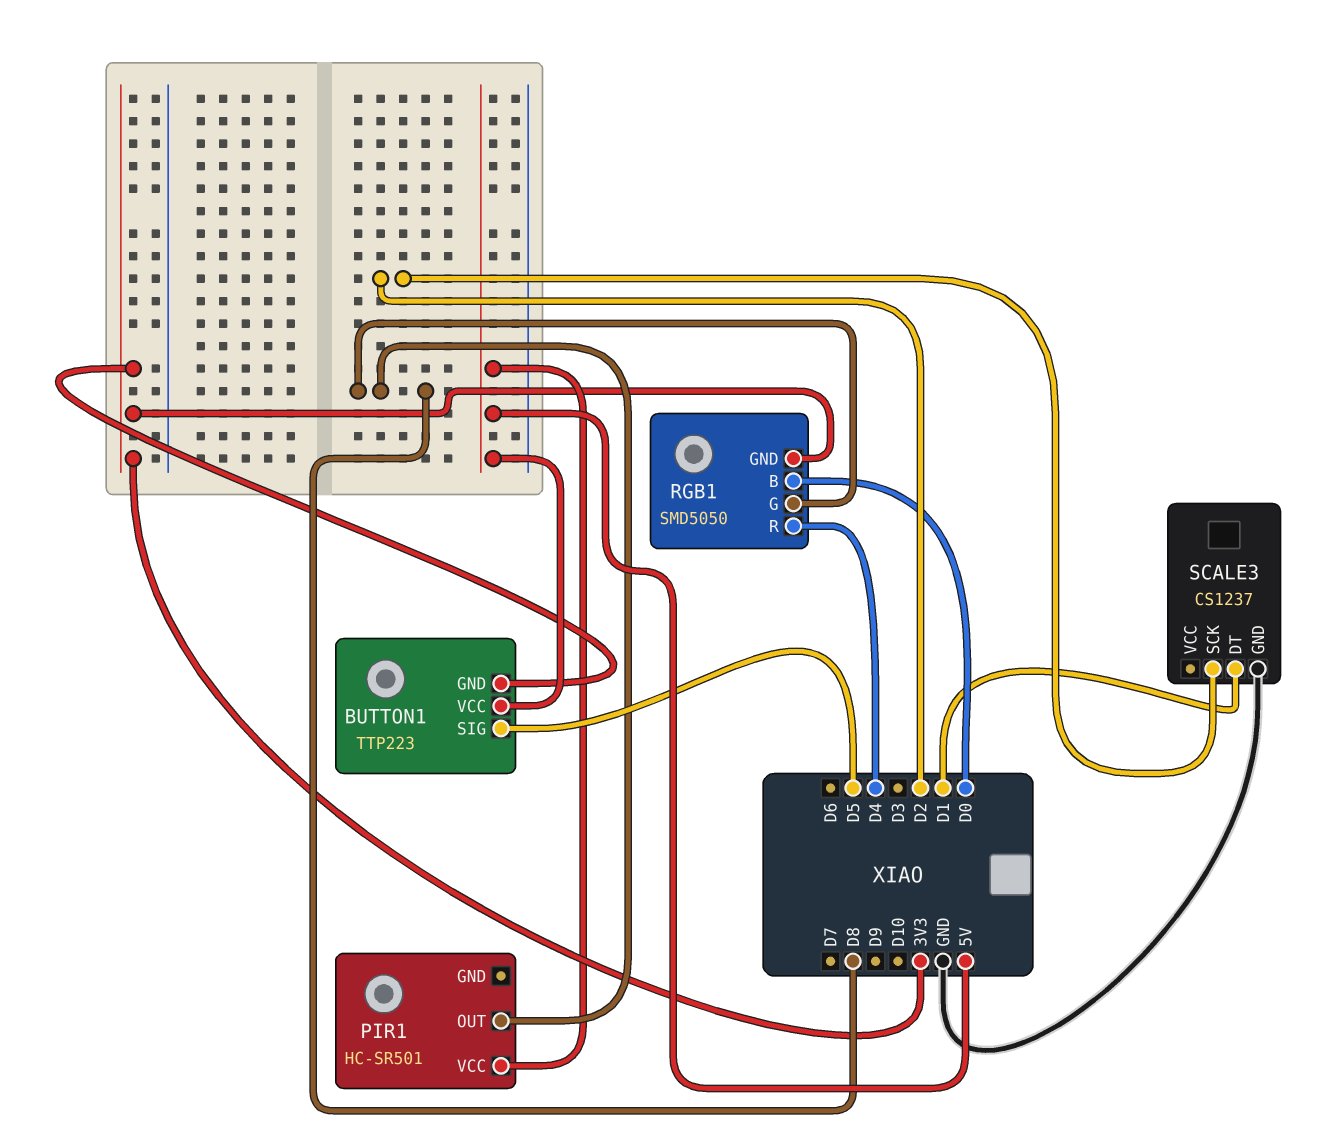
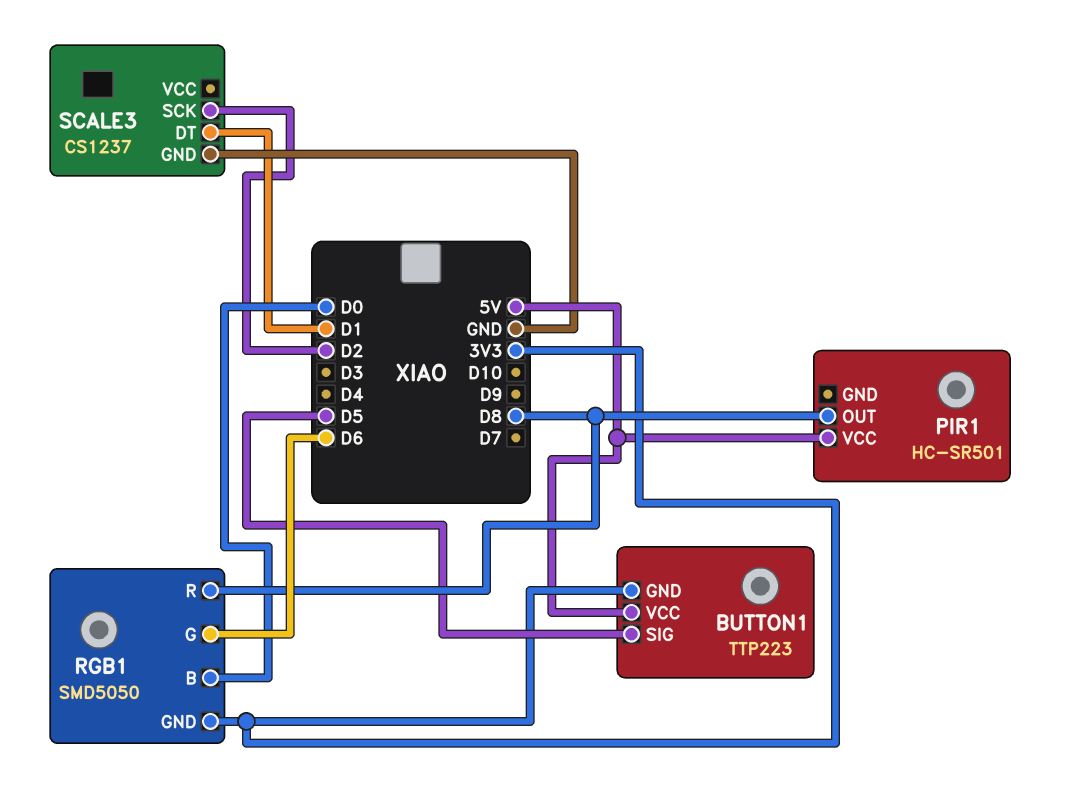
RGB1 pin G: D8 -> D6
RGB1 pin R: D4 -> D8

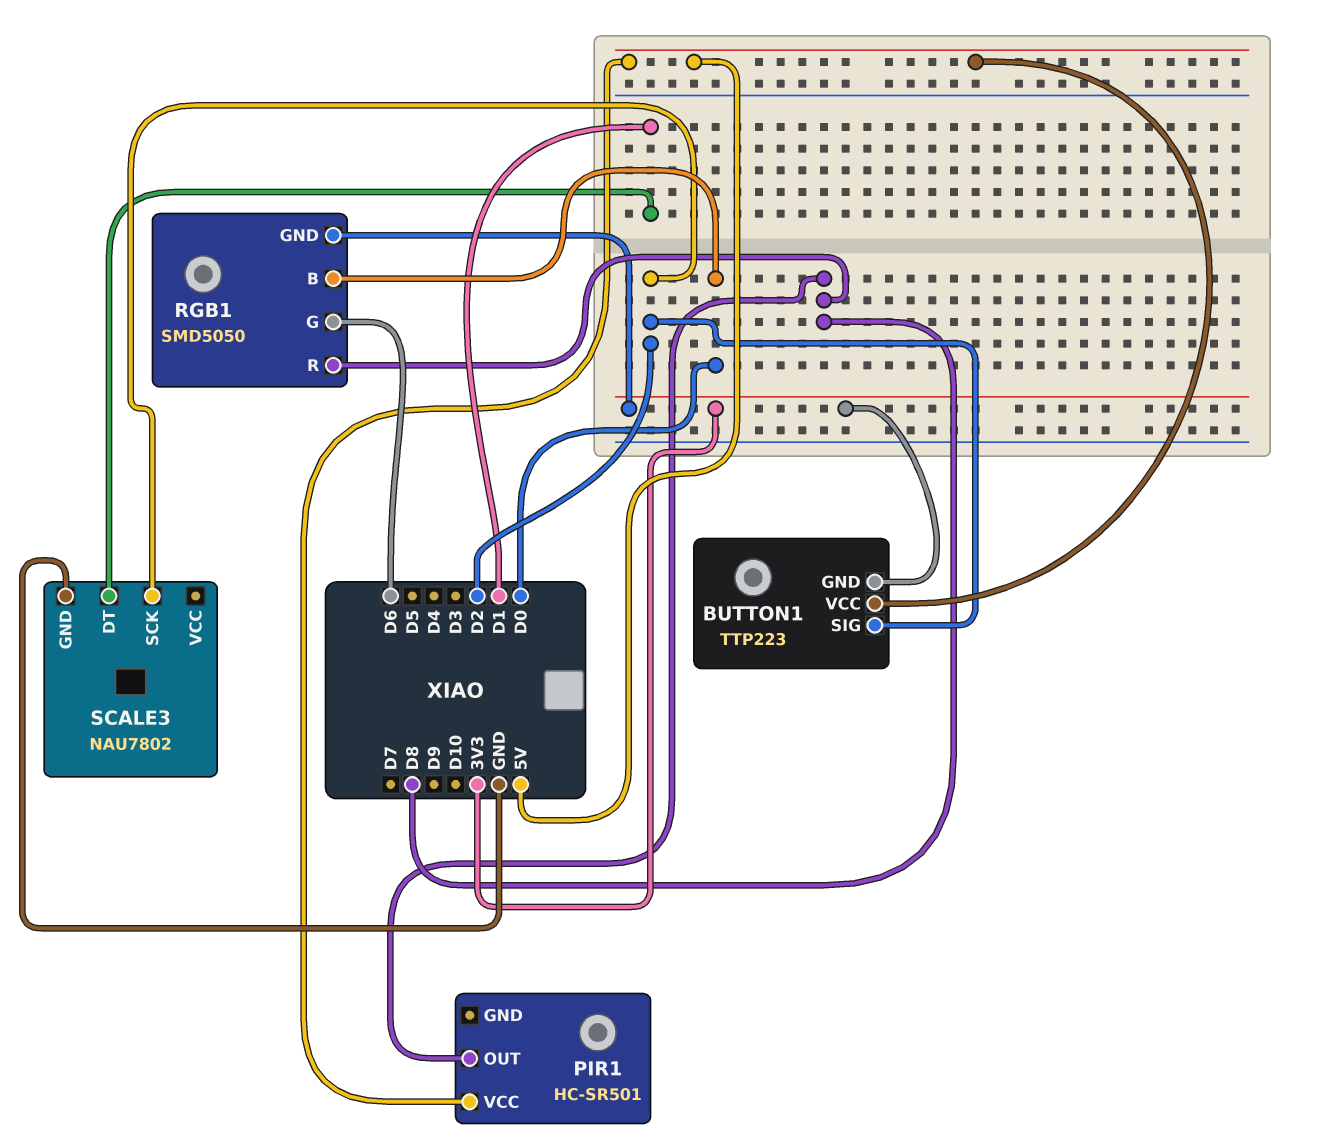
BUTTON1 pin SIG: D5 -> D2
SCALE3: CS1237 -> NAU7802

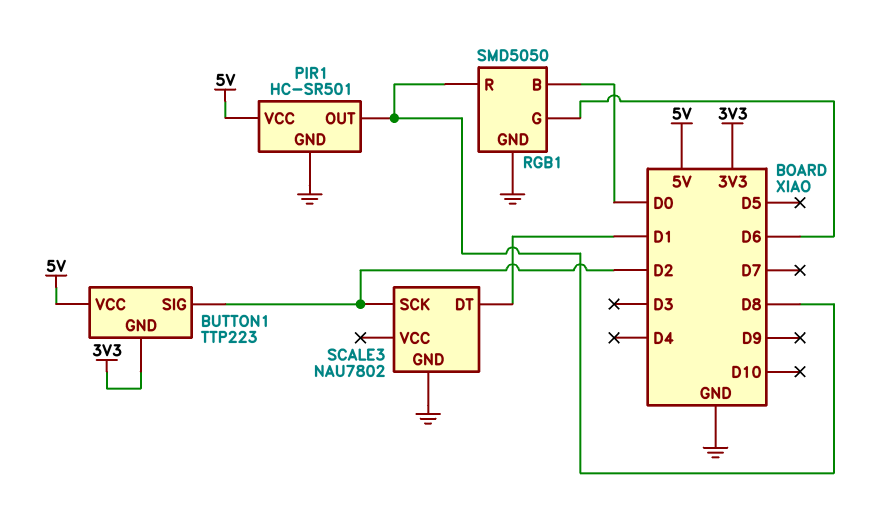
PIR1 pin GND: none -> GND
RGB1 pin GND: 3V3 -> GND

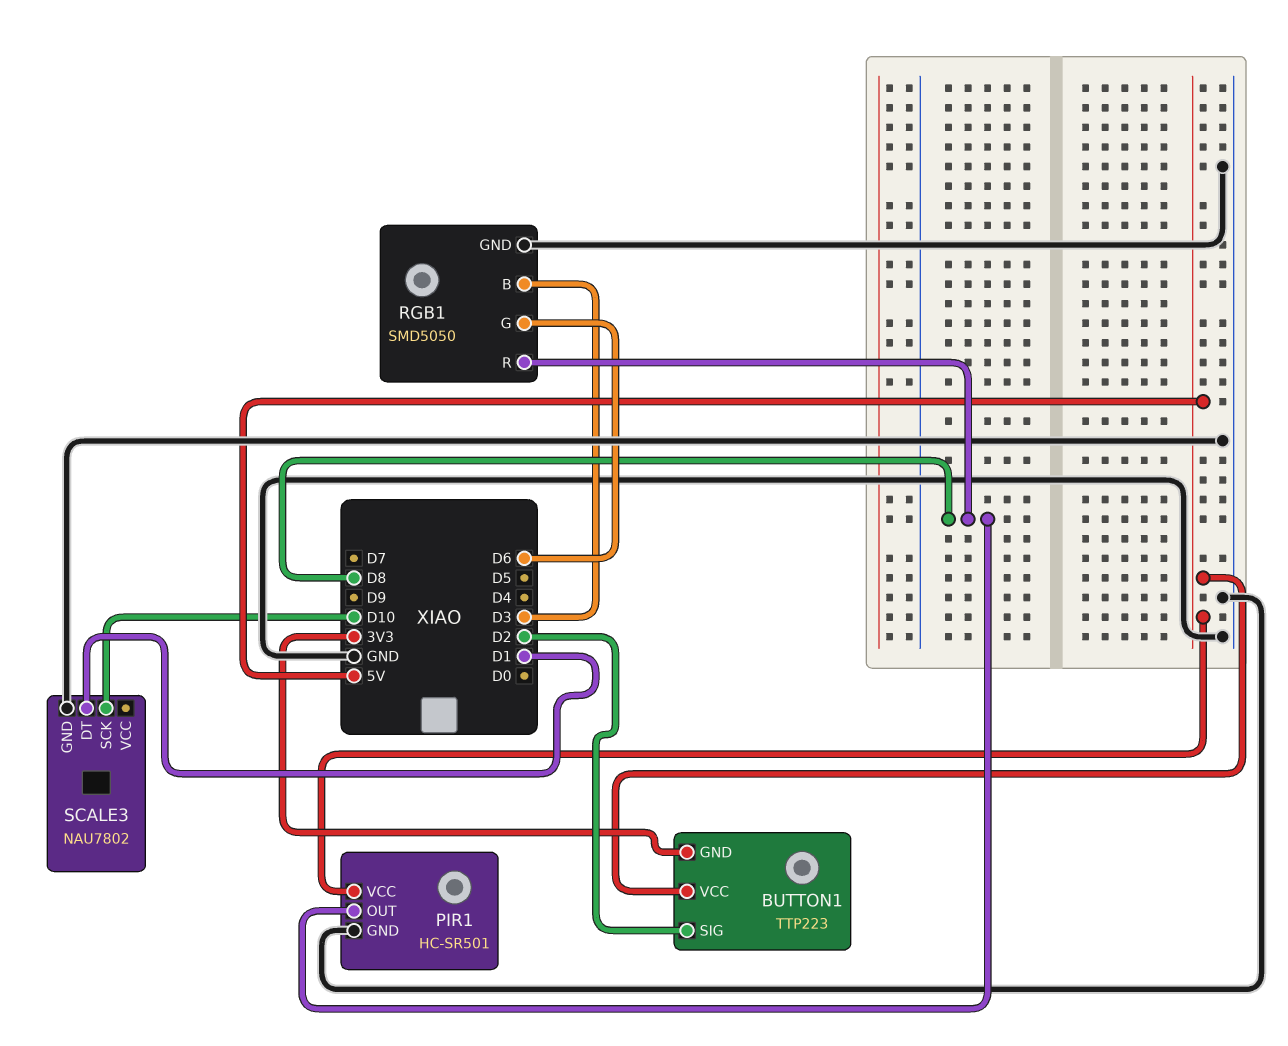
RGB1 pin B: D0 -> D3
SCALE3 pin SCK: D2 -> D10

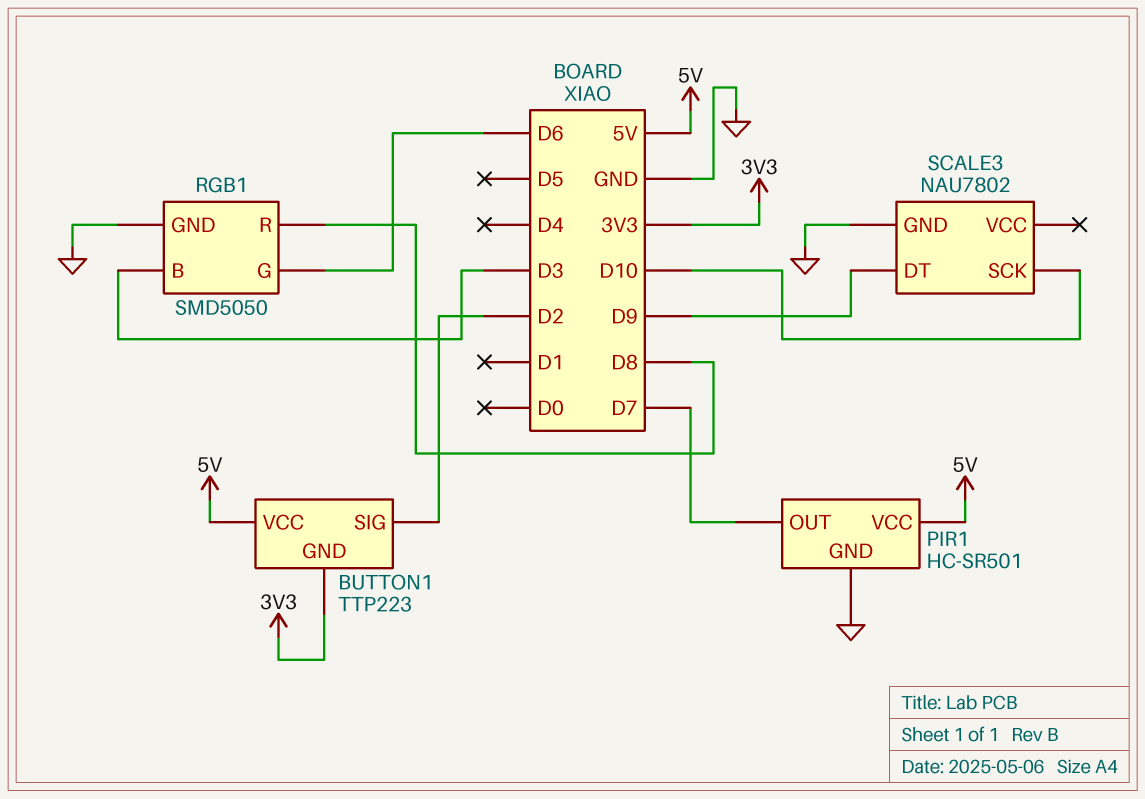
PIR1 pin OUT: D8 -> D7
SCALE3 pin DT: D1 -> D9

